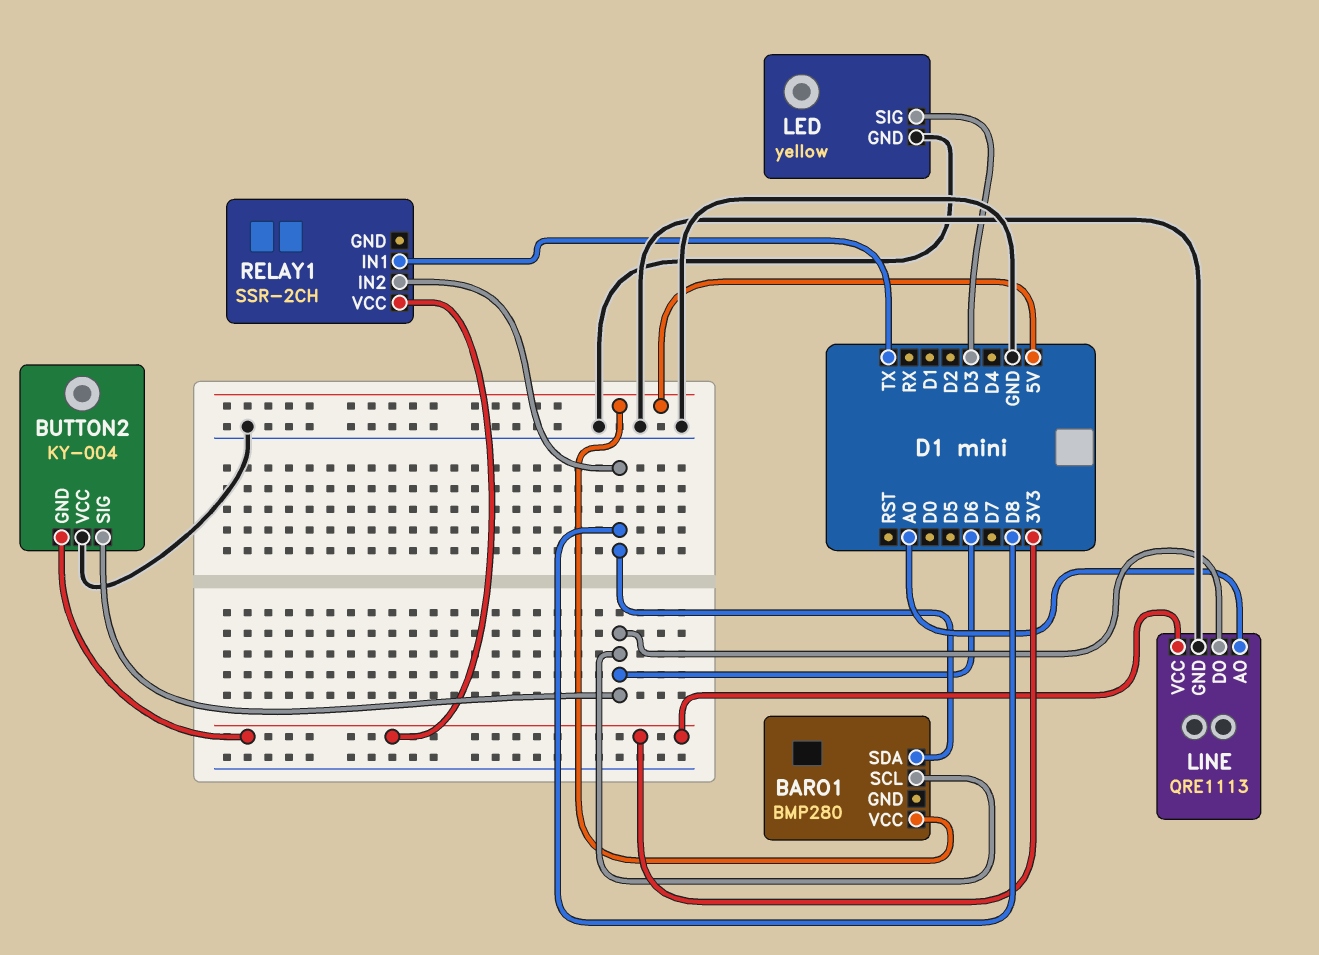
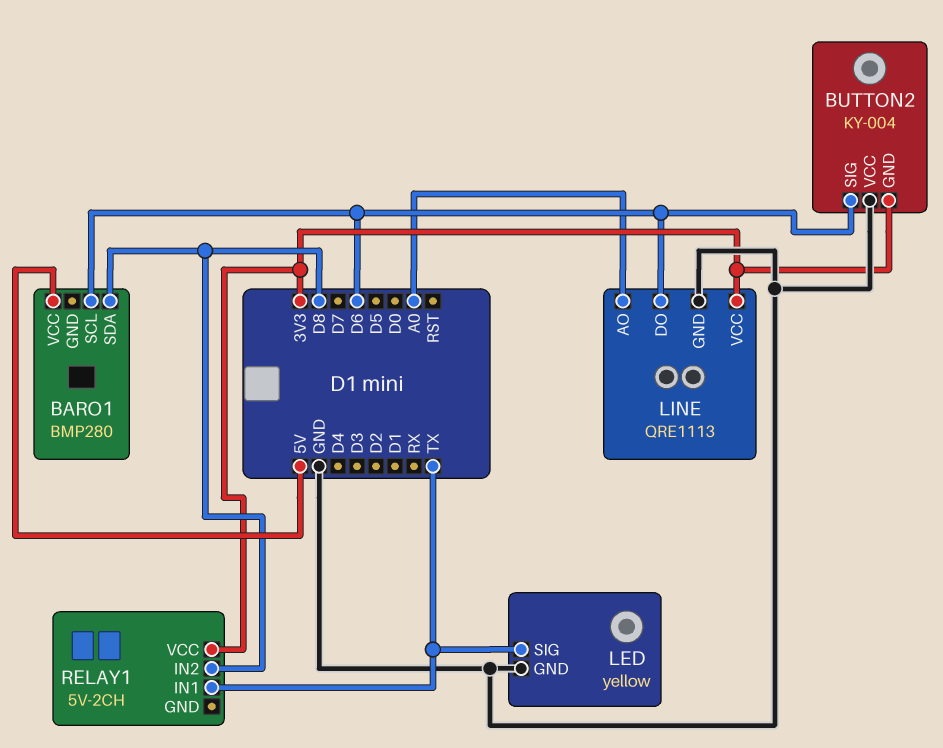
LED pin SIG: D3 -> TX
RELAY1: SSR-2CH -> 5V-2CH

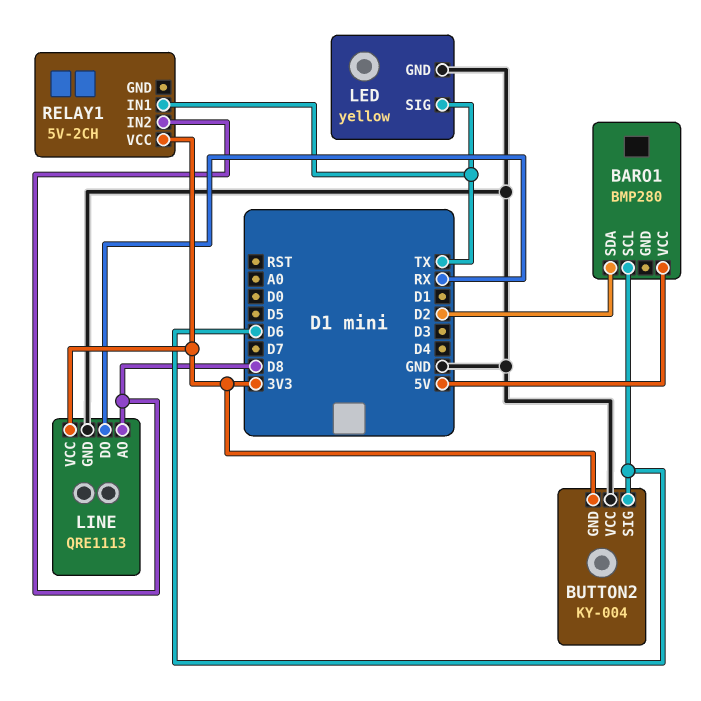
BARO1 pin SDA: D8 -> D2
LINE pin AO: A0 -> D8
LINE pin DO: D6 -> RX

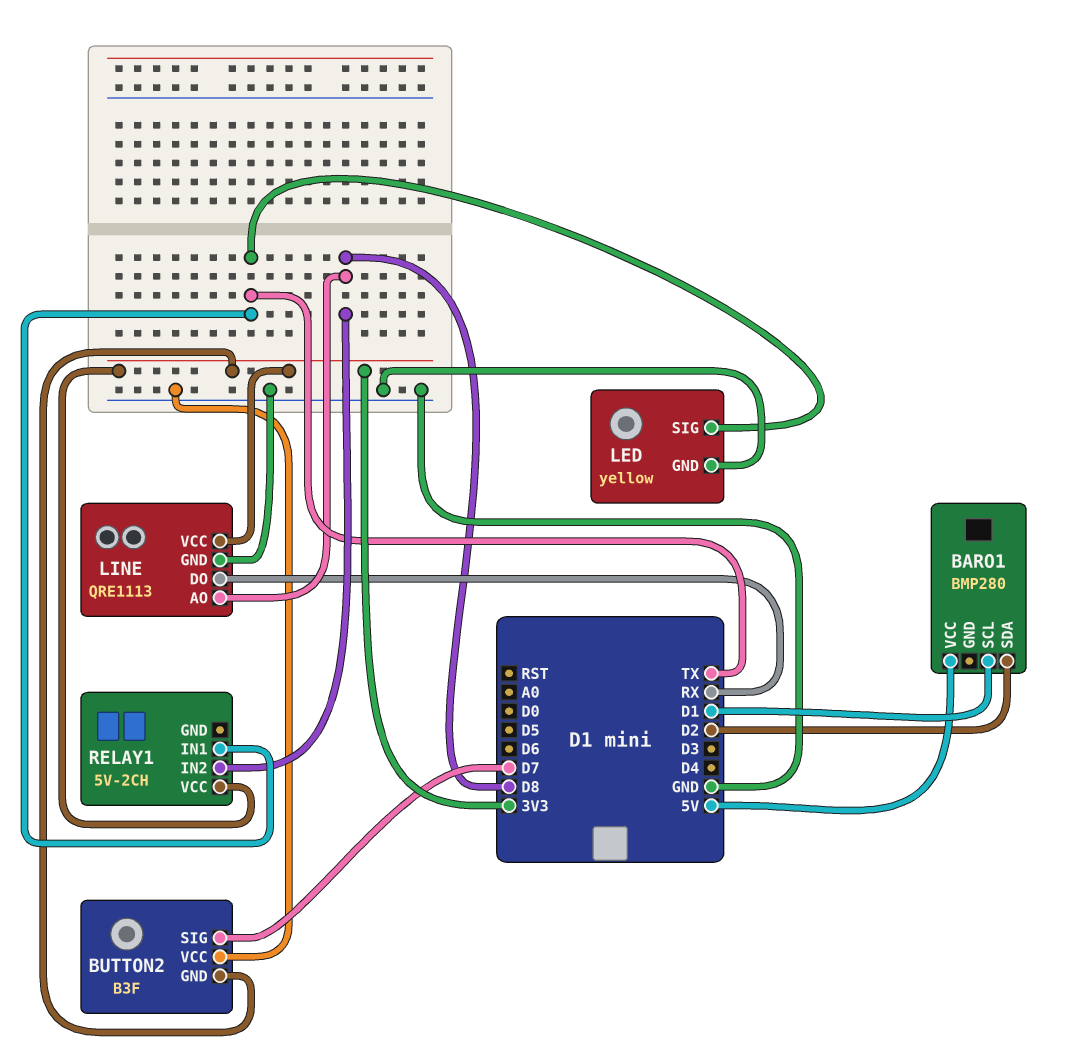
BARO1 pin SCL: D6 -> D1
BUTTON2: KY-004 -> B3F
BUTTON2 pin SIG: D6 -> D7

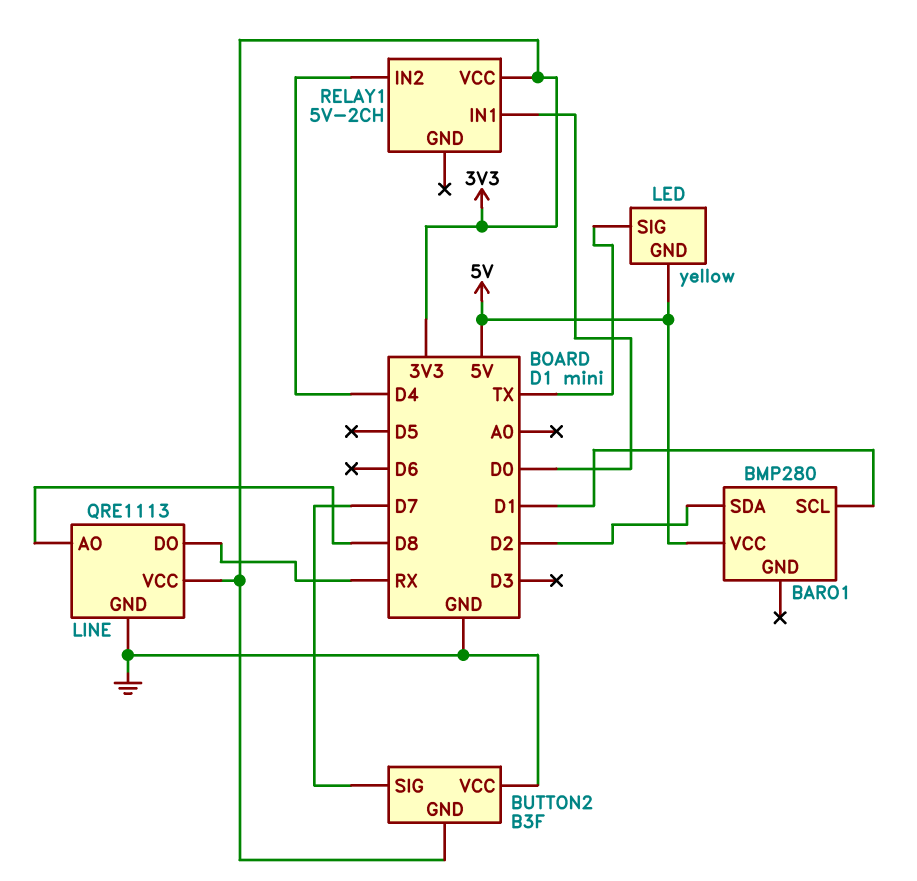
LED pin GND: GND -> 5V
RELAY1 pin IN1: TX -> D0
RELAY1 pin IN2: D8 -> D4

